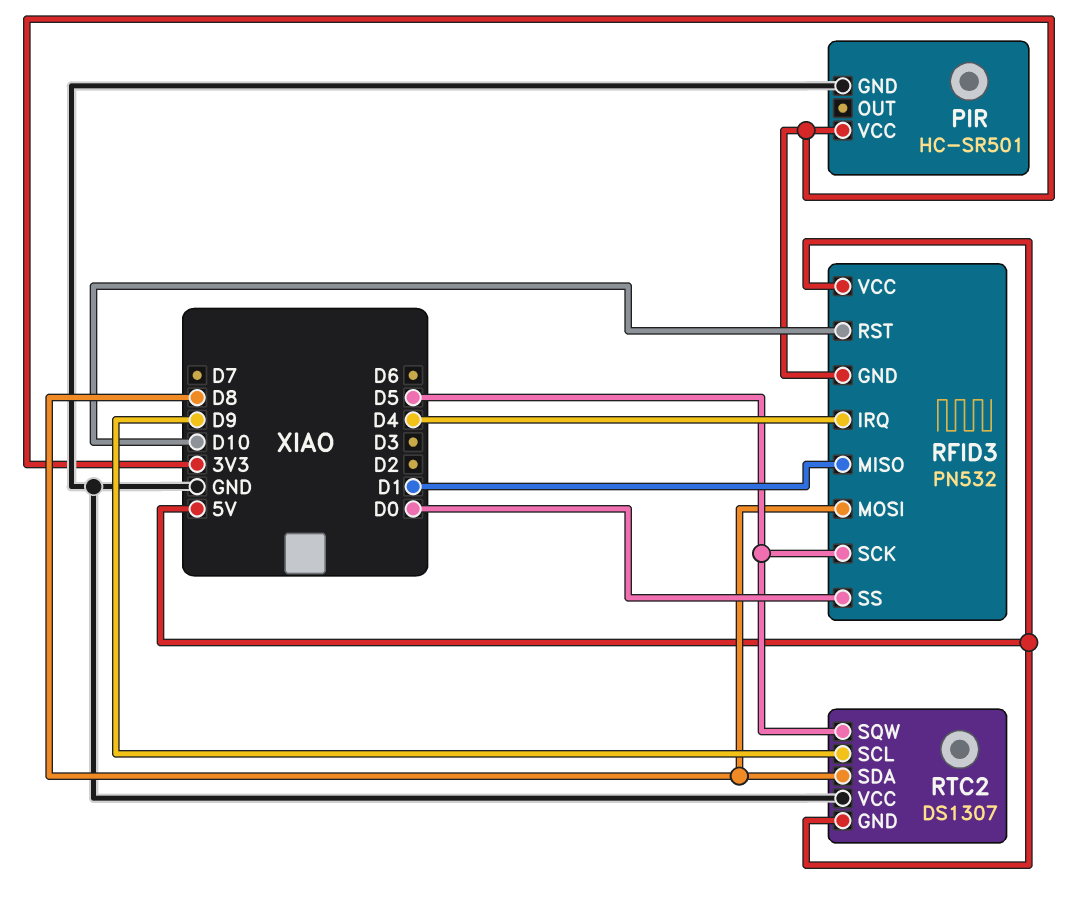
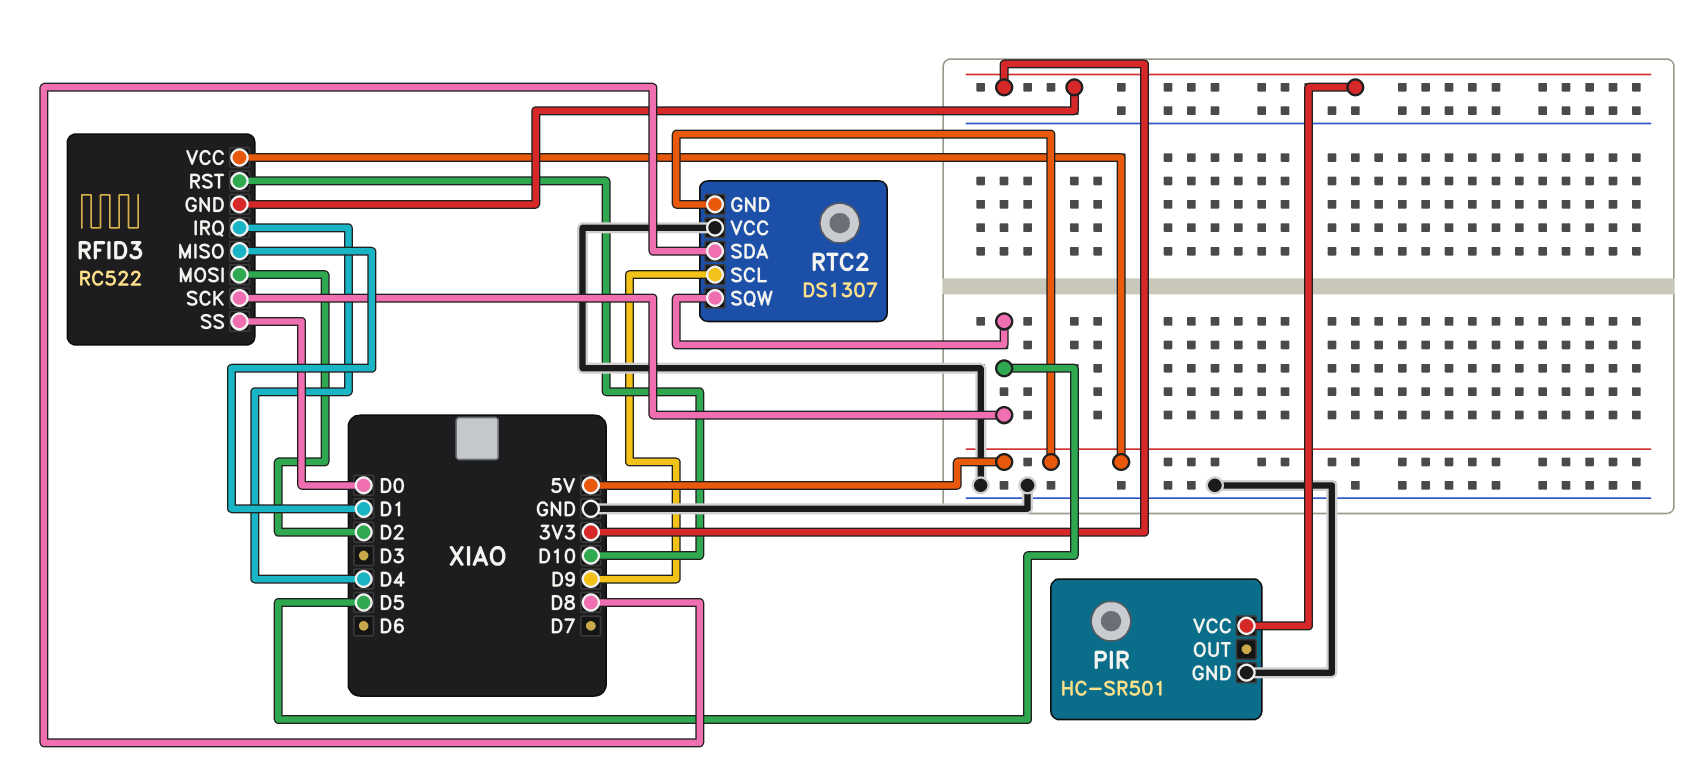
RFID3: PN532 -> RC522
RFID3 pin MOSI: D8 -> D2

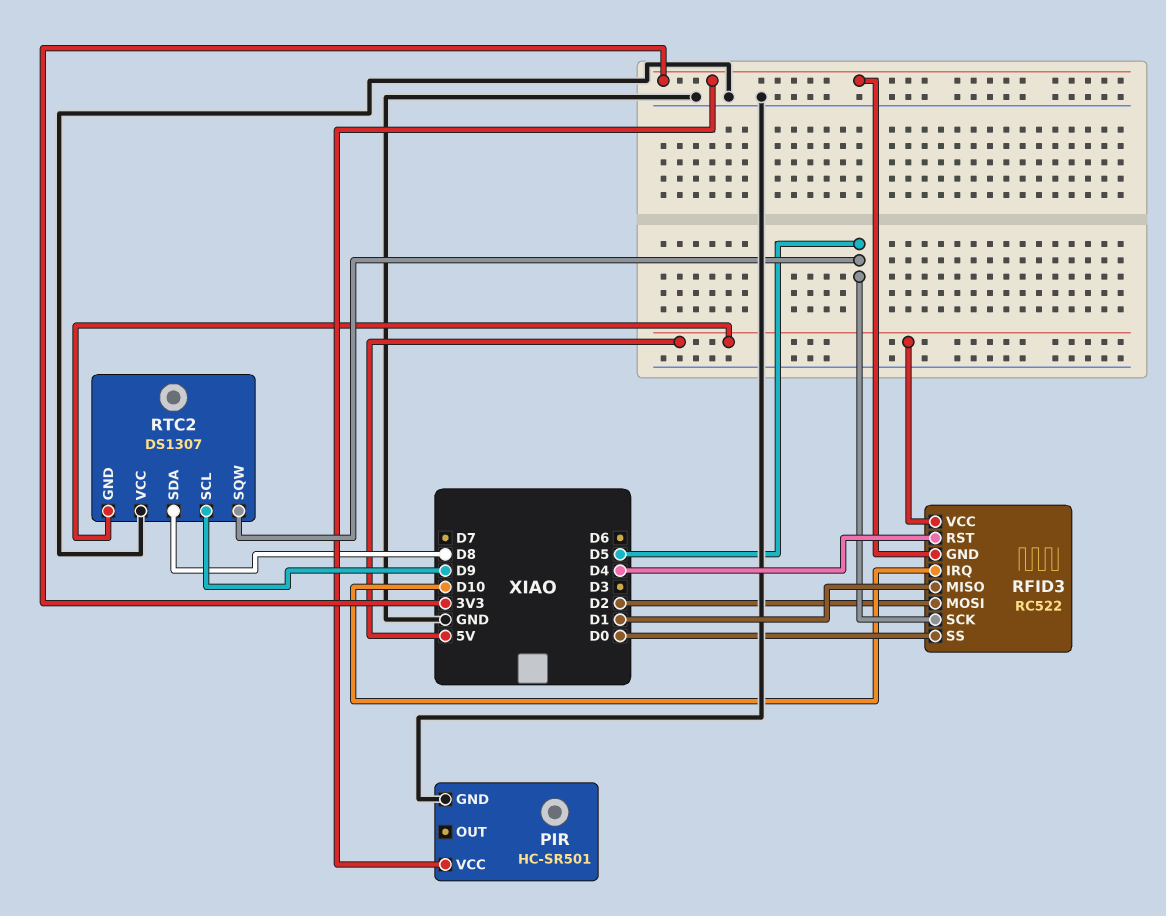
RFID3 pin IRQ: D4 -> D10
RFID3 pin RST: D10 -> D4

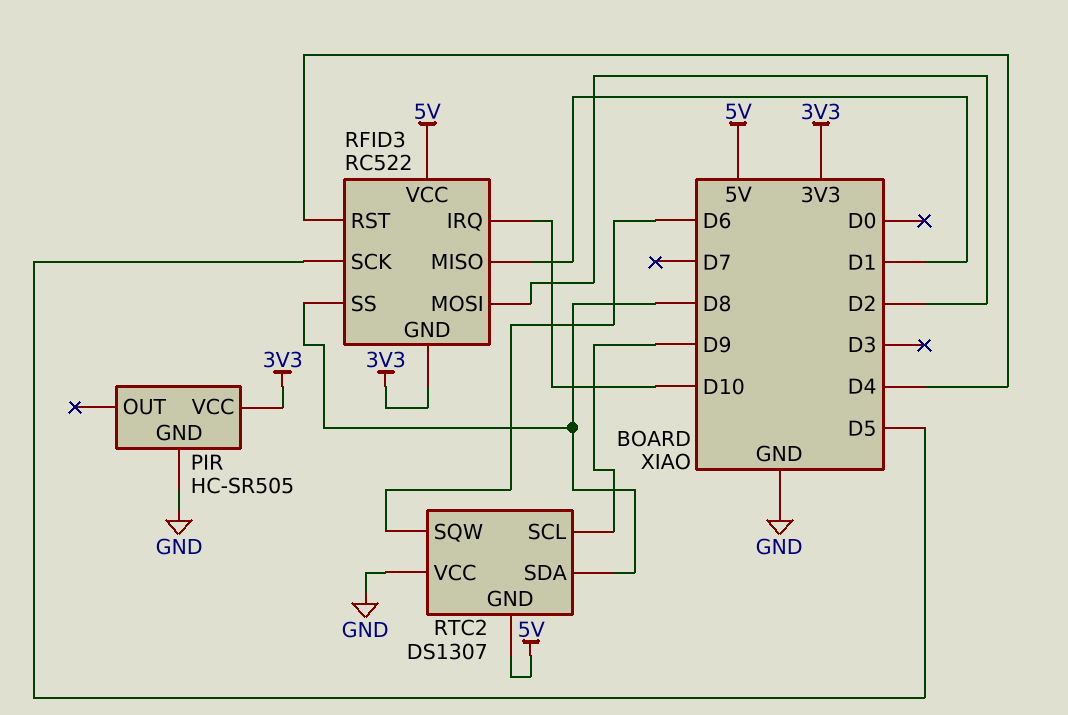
PIR: HC-SR501 -> HC-SR505
RFID3 pin SS: D0 -> D8
RTC2 pin SQW: D5 -> D6

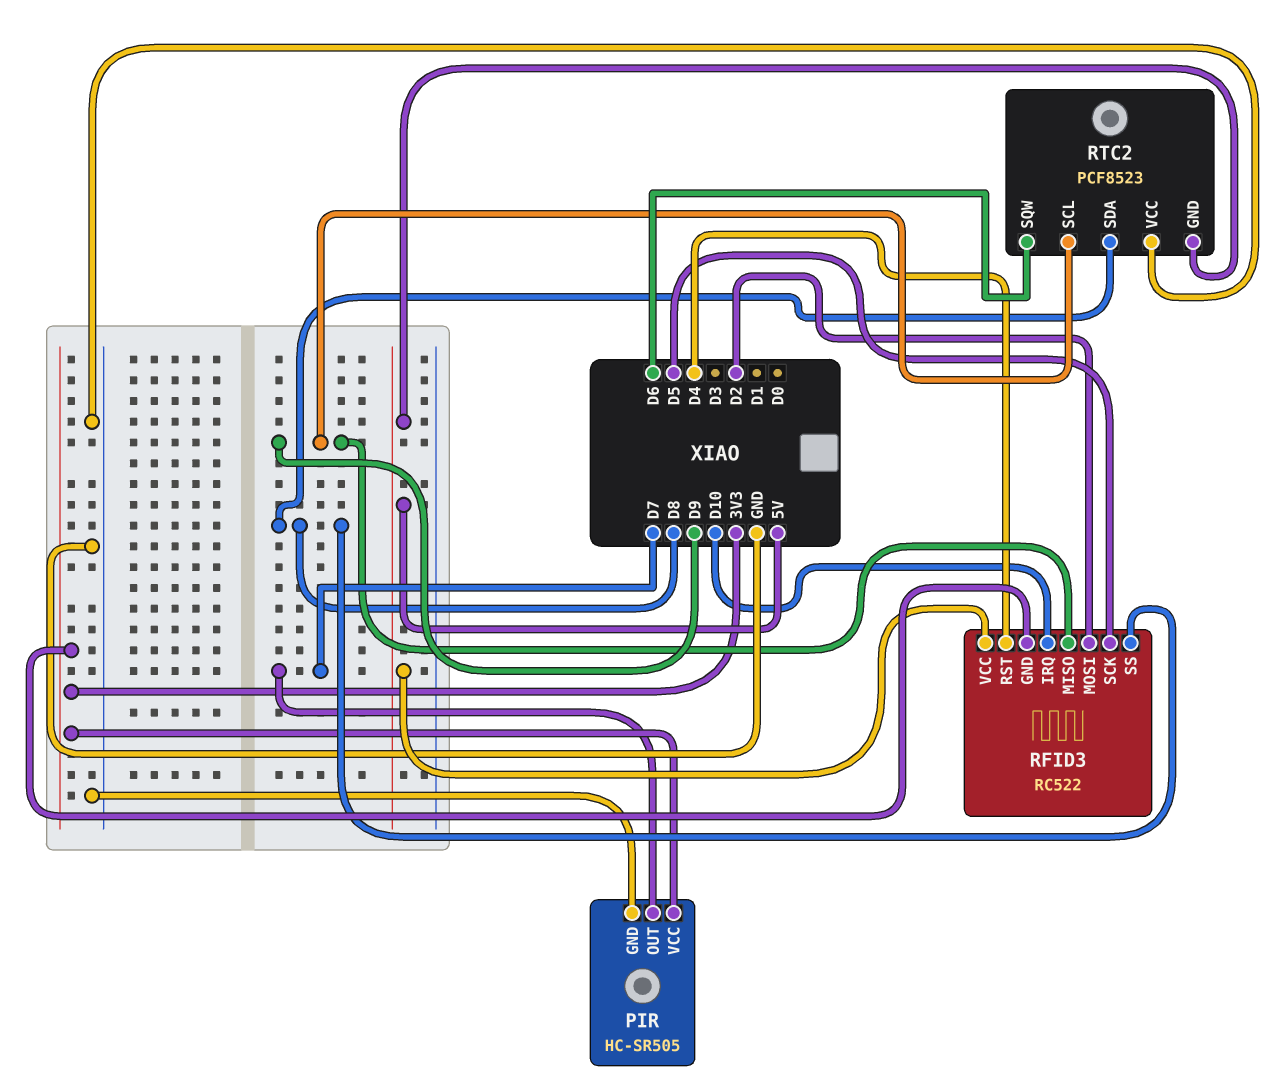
PIR pin OUT: none -> D7
RFID3 pin MISO: D1 -> D9
RTC2: DS1307 -> PCF8523

